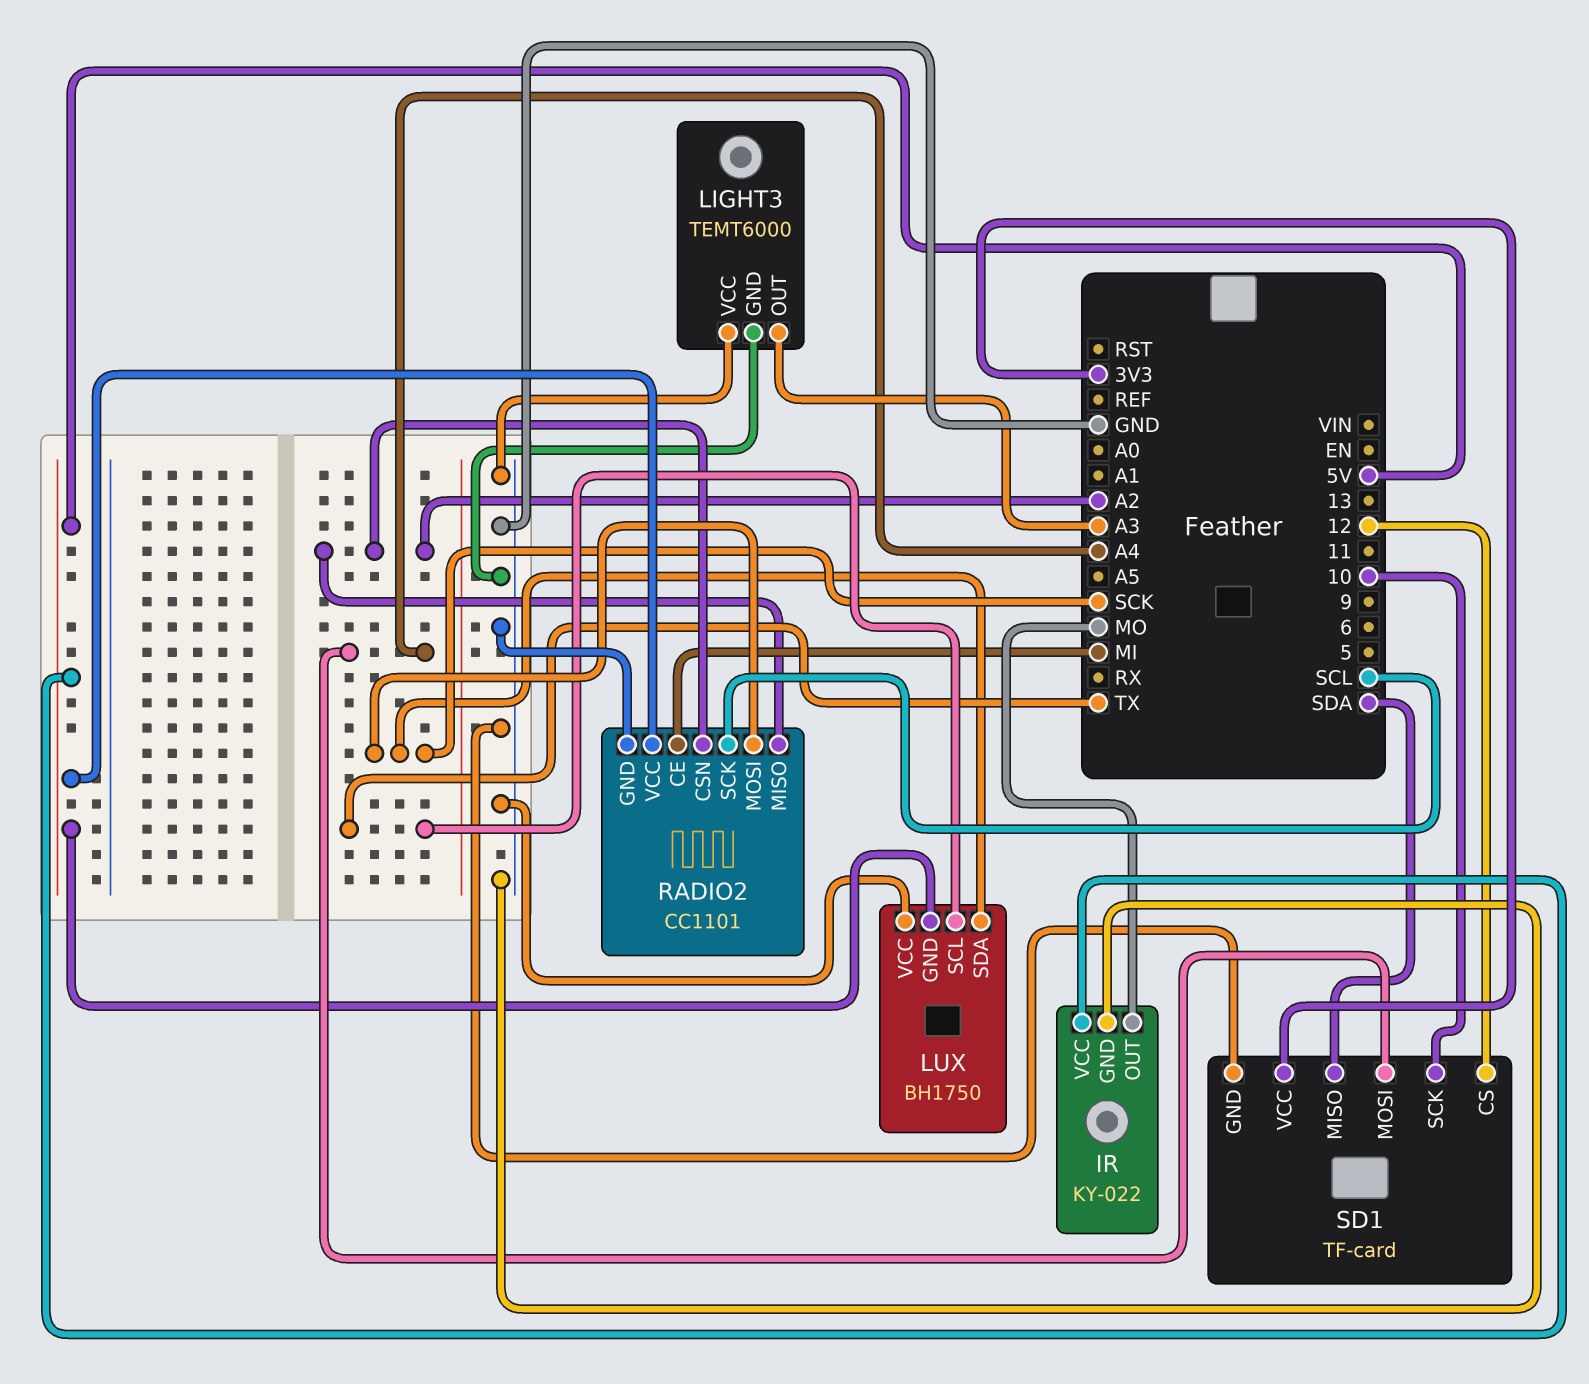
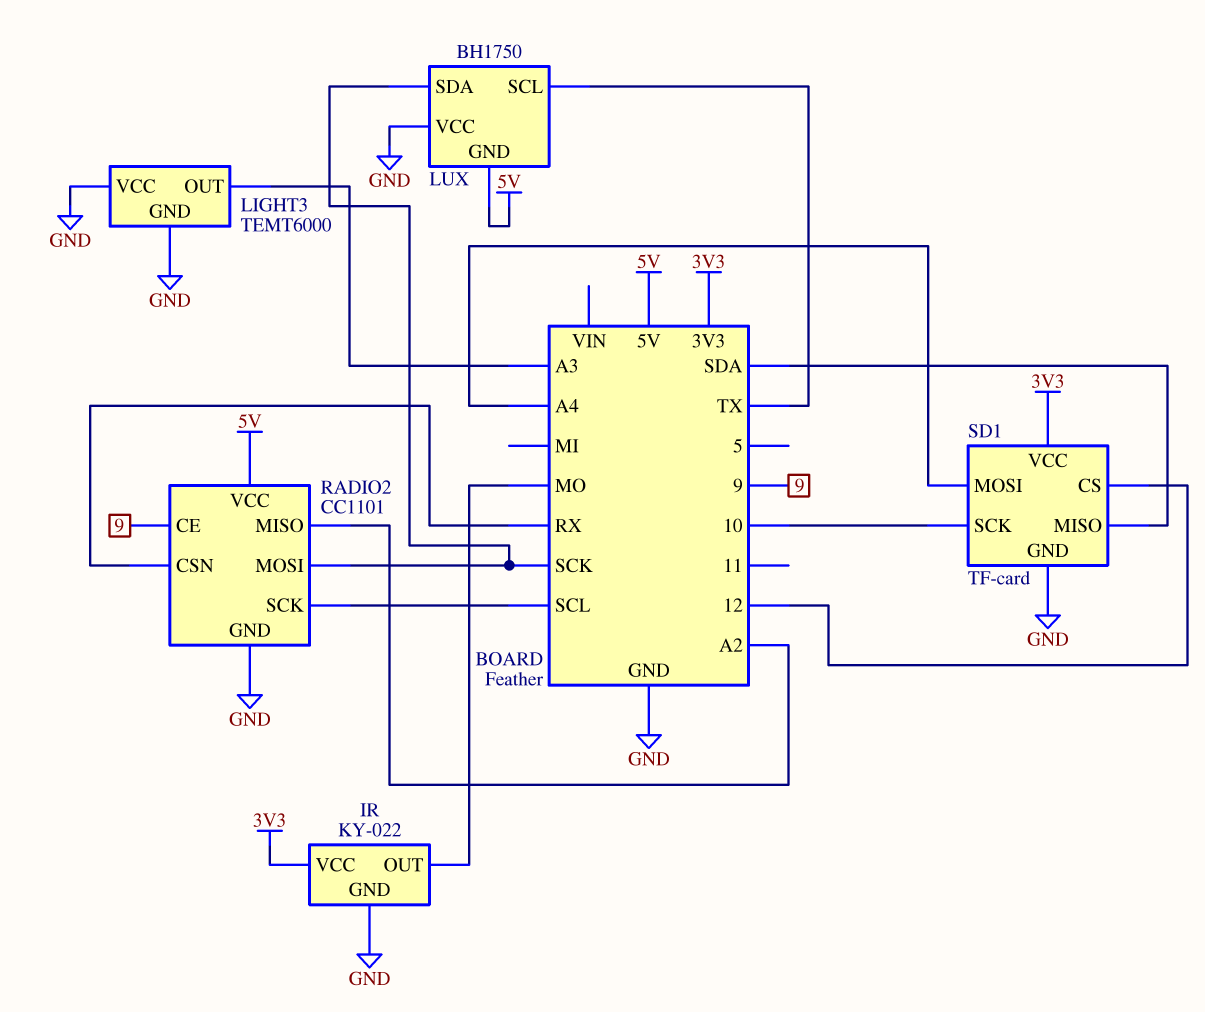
IR pin VCC: 5V -> 3V3
RADIO2 pin CE: MI -> 9
RADIO2 pin CSN: A2 -> RX

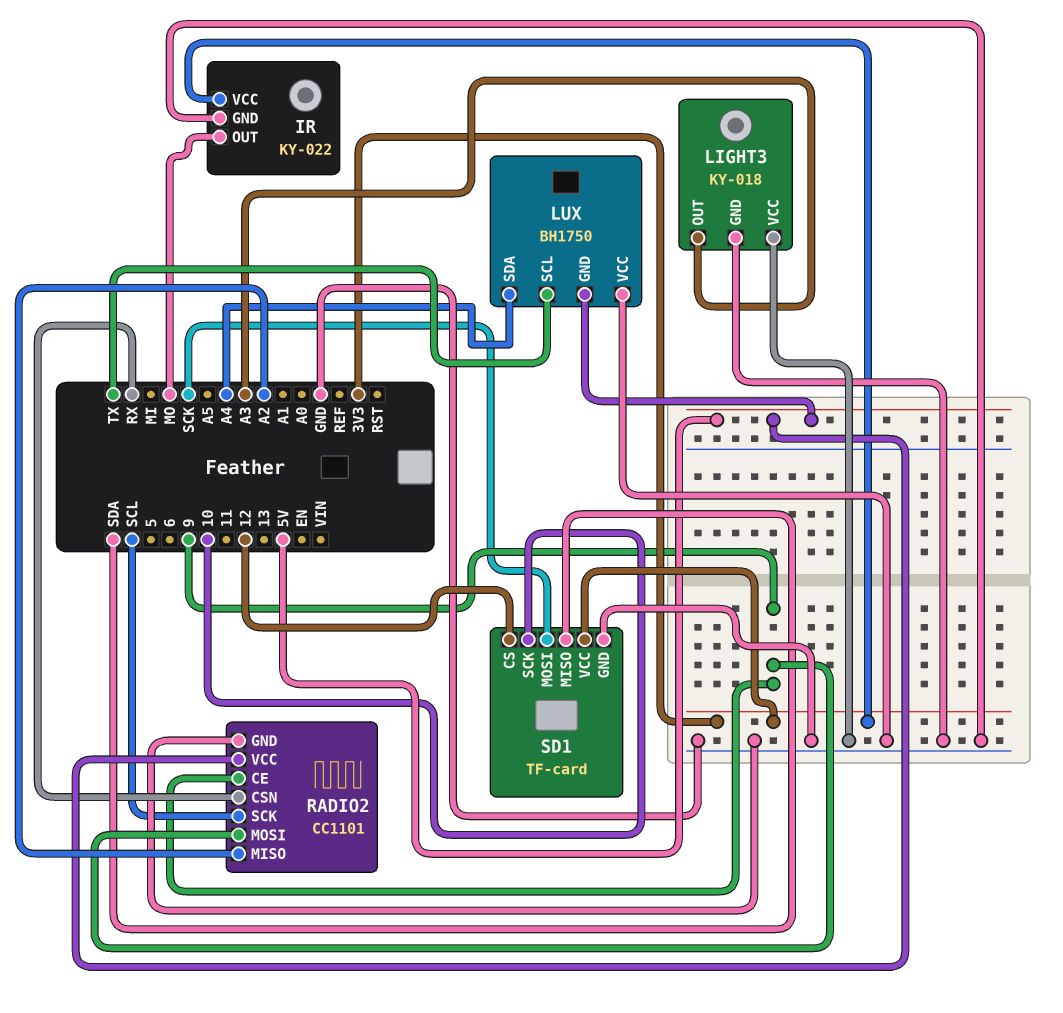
LIGHT3: TEMT6000 -> KY-018
LUX pin SDA: SCK -> A4
RADIO2 pin MOSI: SCK -> 9
SD1 pin MOSI: A4 -> SCK

